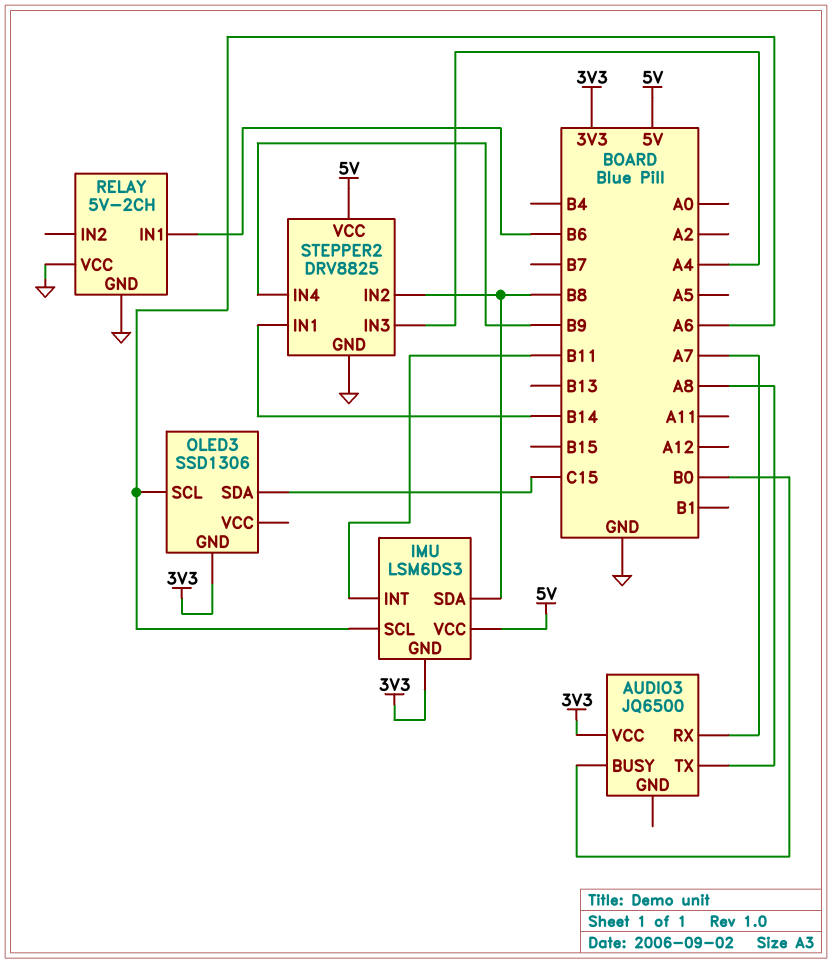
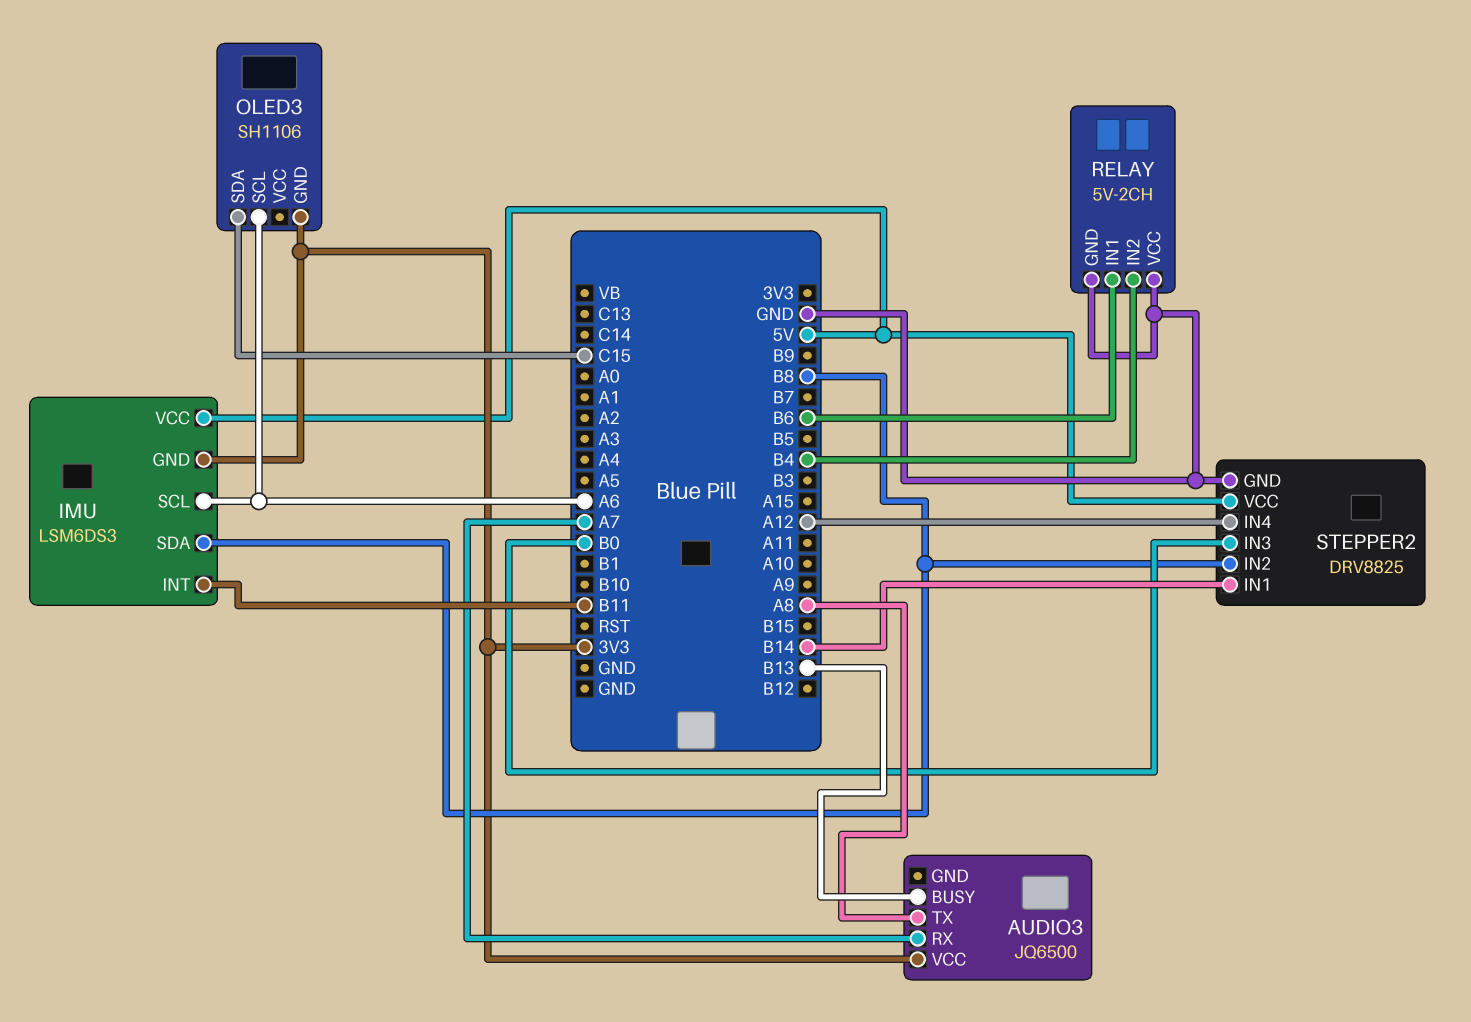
AUDIO3 pin BUSY: B0 -> B13
OLED3: SSD1306 -> SH1106
RELAY pin IN2: none -> B4
STEPPER2 pin IN3: A4 -> B0
STEPPER2 pin IN4: B9 -> A12

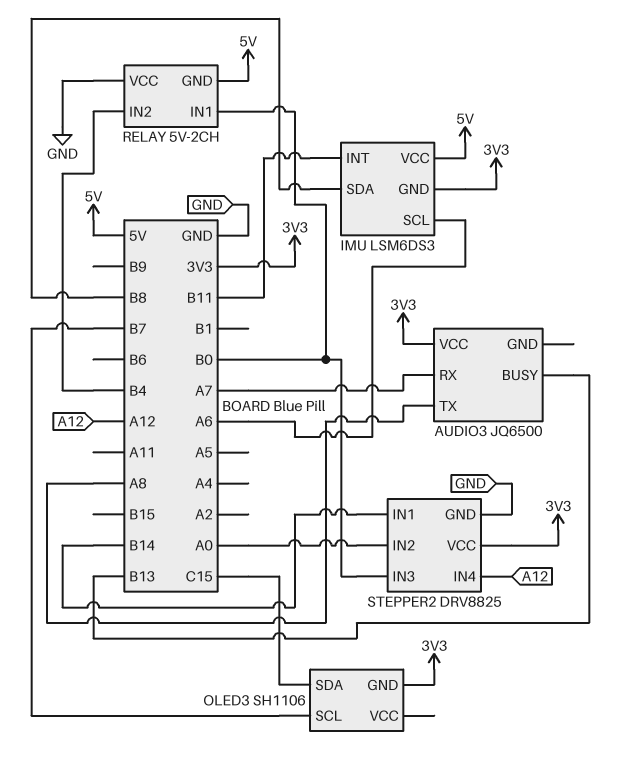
OLED3 pin SCL: A6 -> B7
RELAY pin GND: GND -> 5V
RELAY pin IN1: B6 -> B0
STEPPER2 pin IN2: B8 -> A0
STEPPER2 pin VCC: 5V -> 3V3

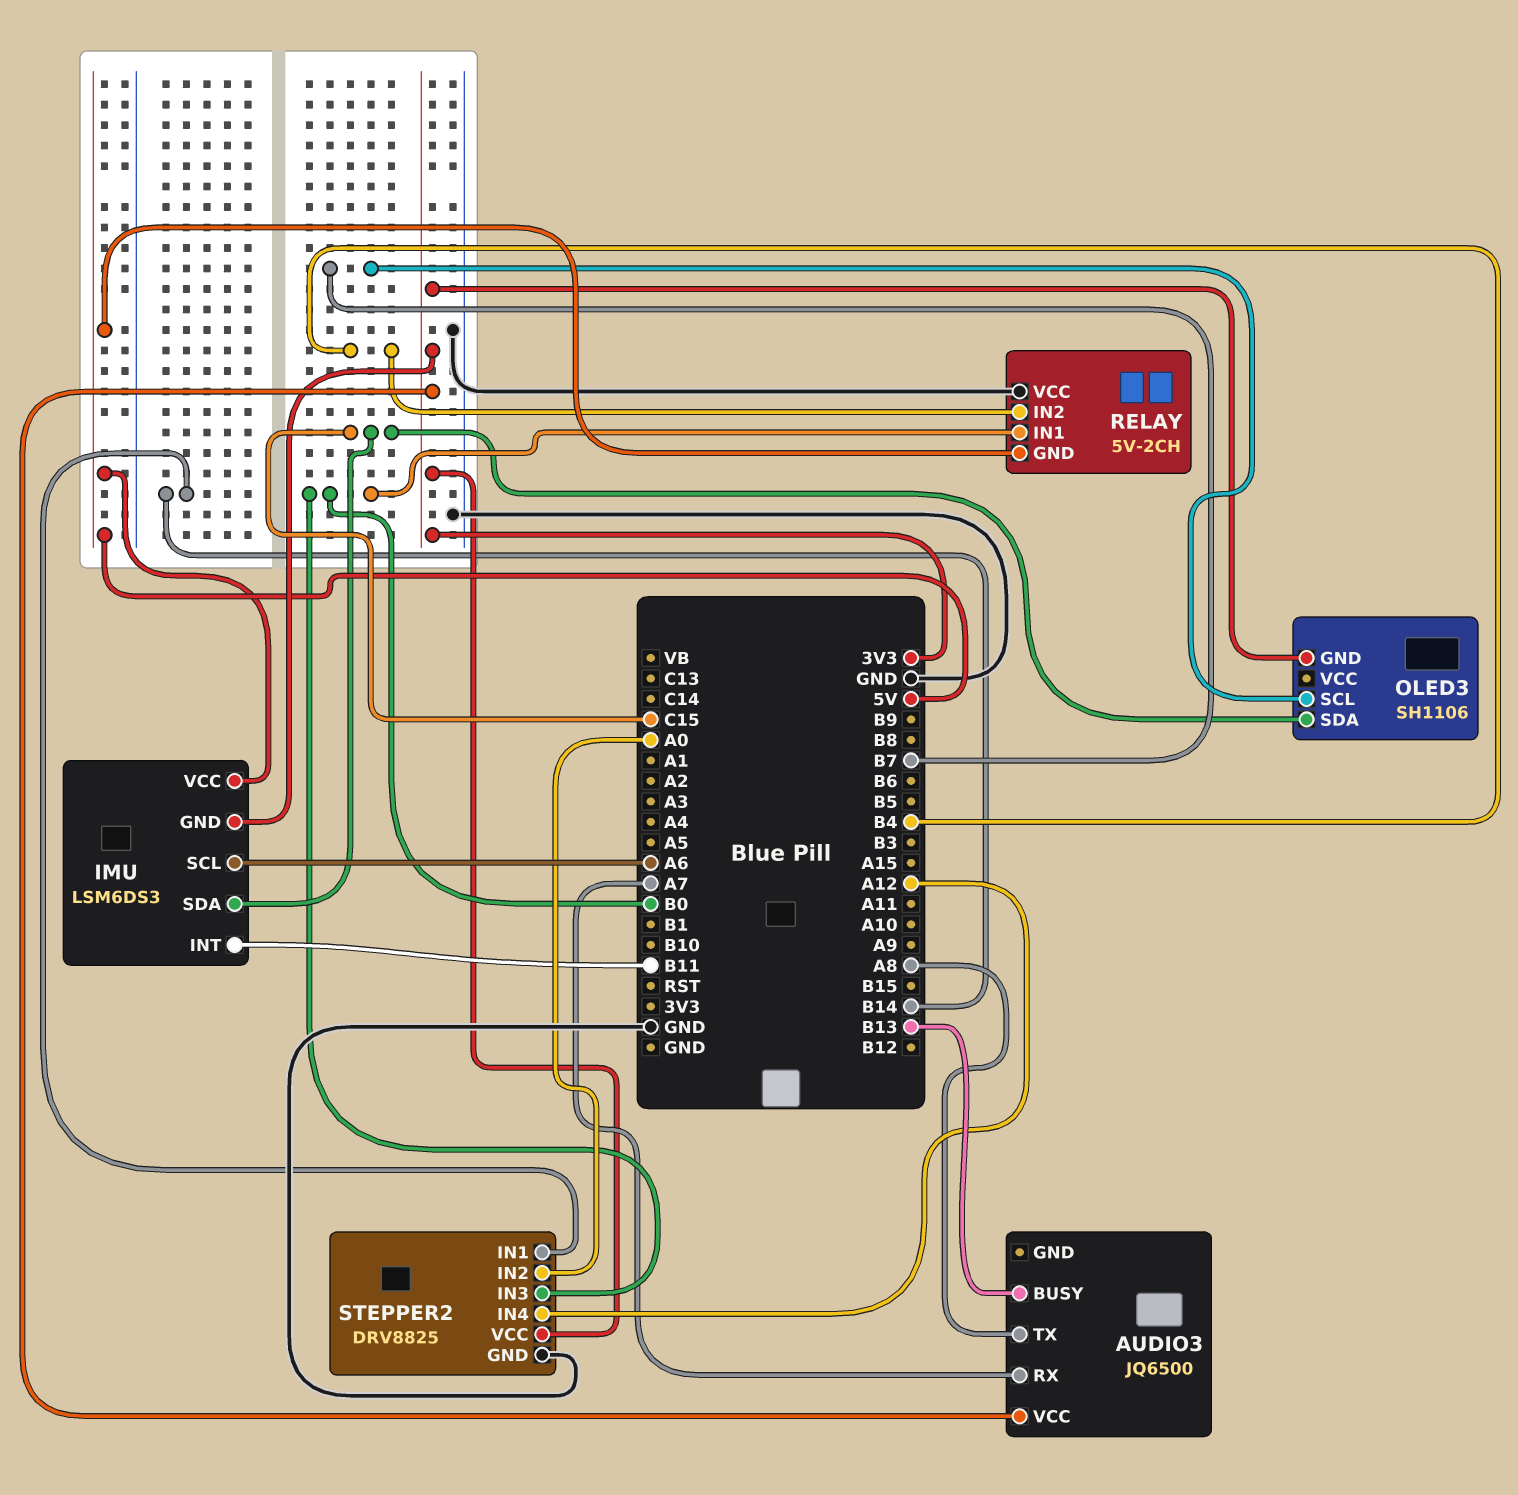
IMU pin SDA: B8 -> C15

